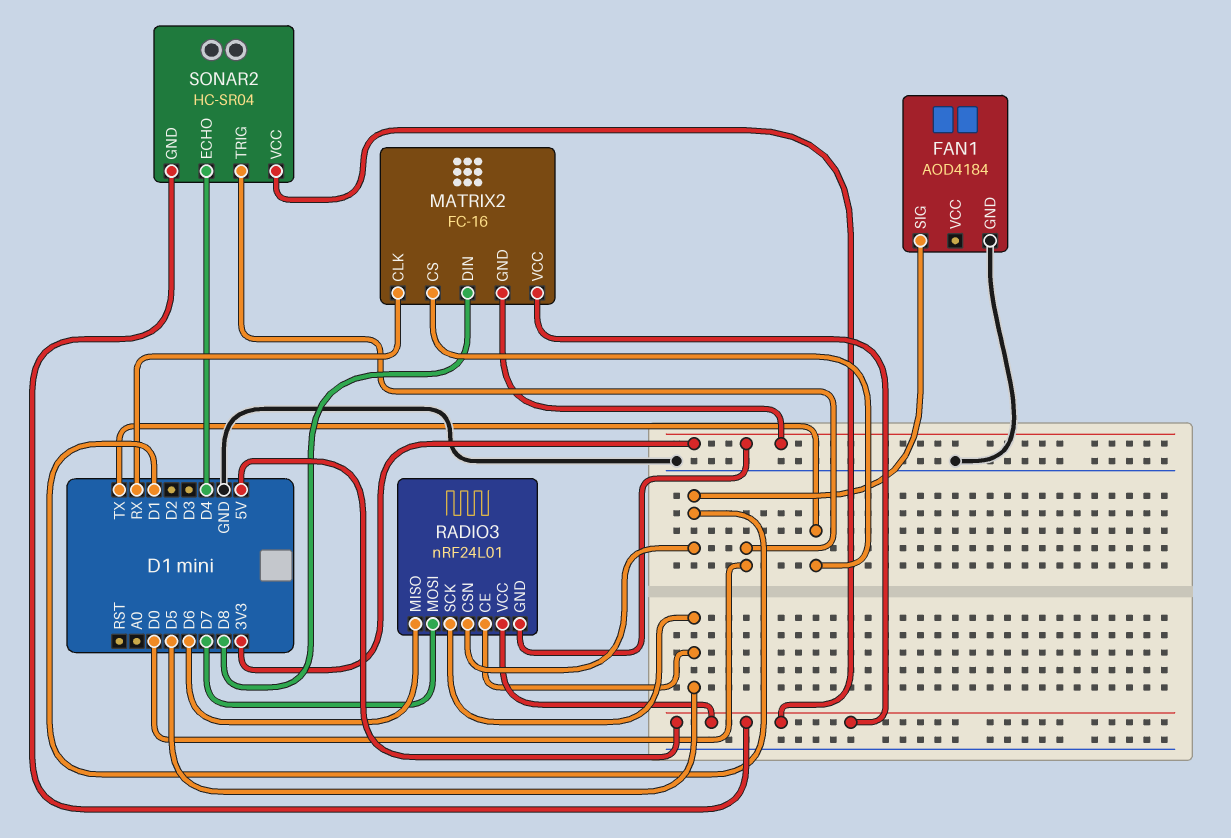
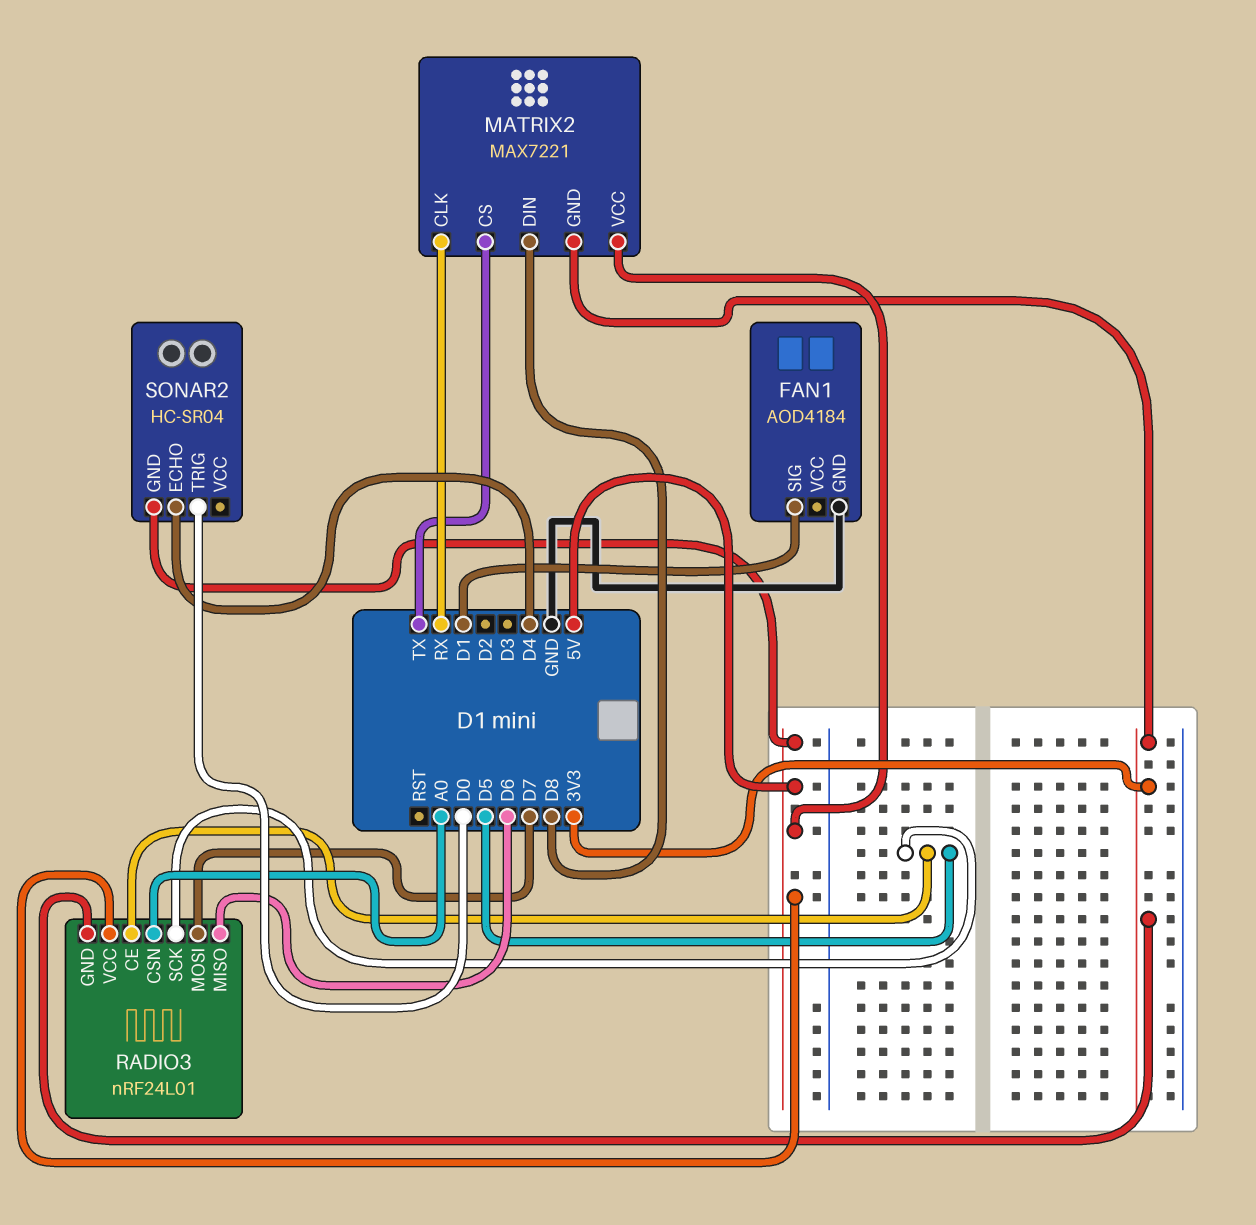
MATRIX2: FC-16 -> MAX7221
RADIO3 pin CSN: D1 -> A0
SONAR2 pin VCC: 5V -> none

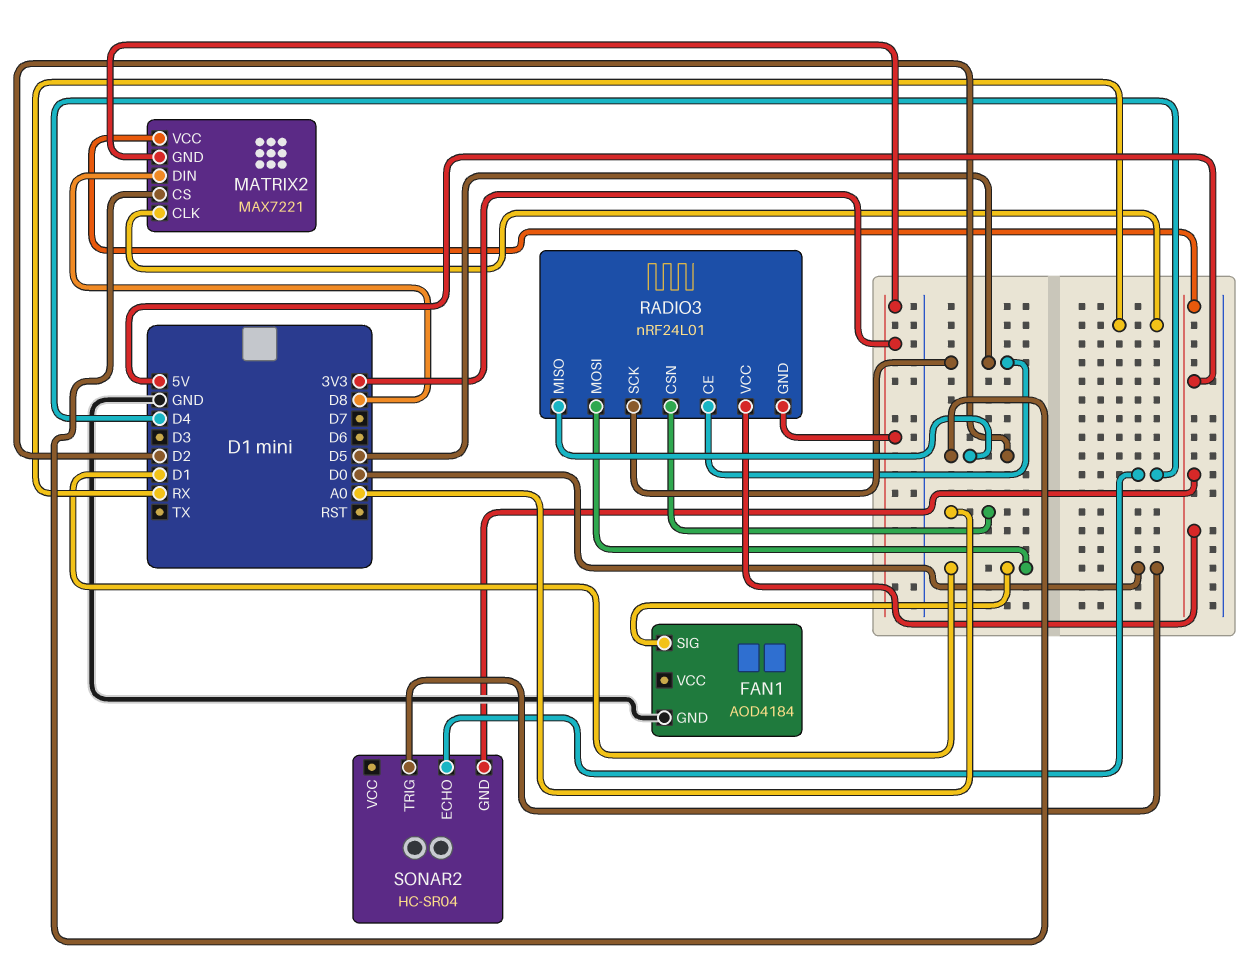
MATRIX2 pin CS: TX -> D2
RADIO3 pin MISO: D6 -> D2
RADIO3 pin MOSI: D7 -> D1

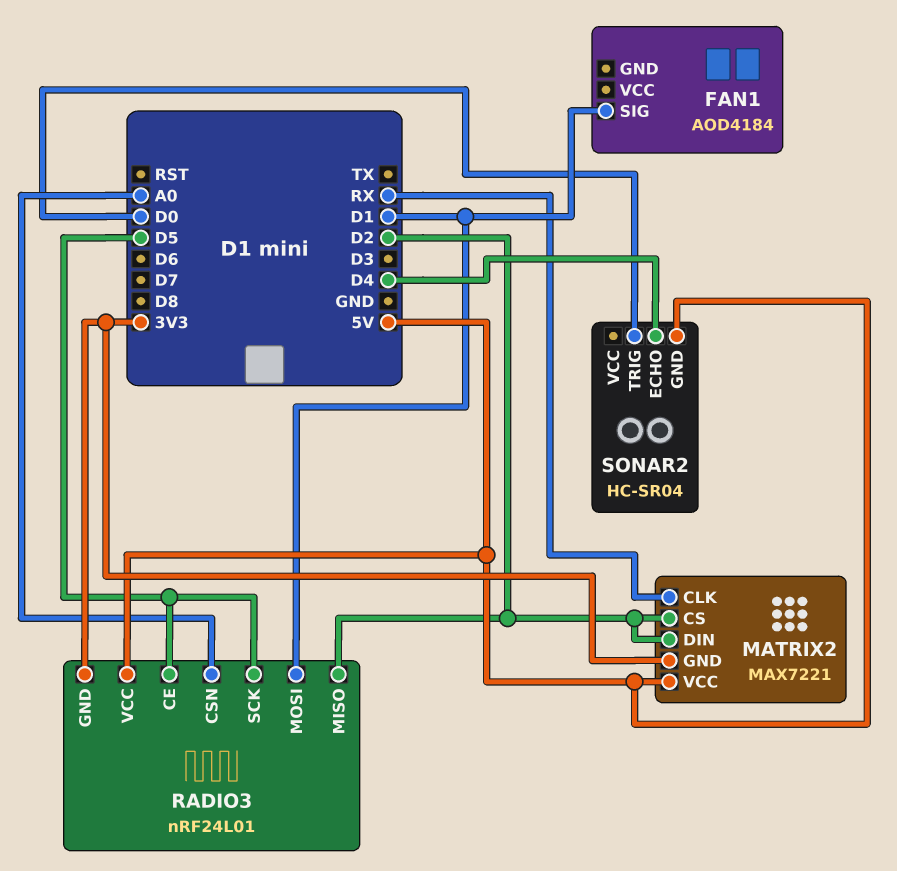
FAN1 pin GND: GND -> none
MATRIX2 pin DIN: D8 -> D2

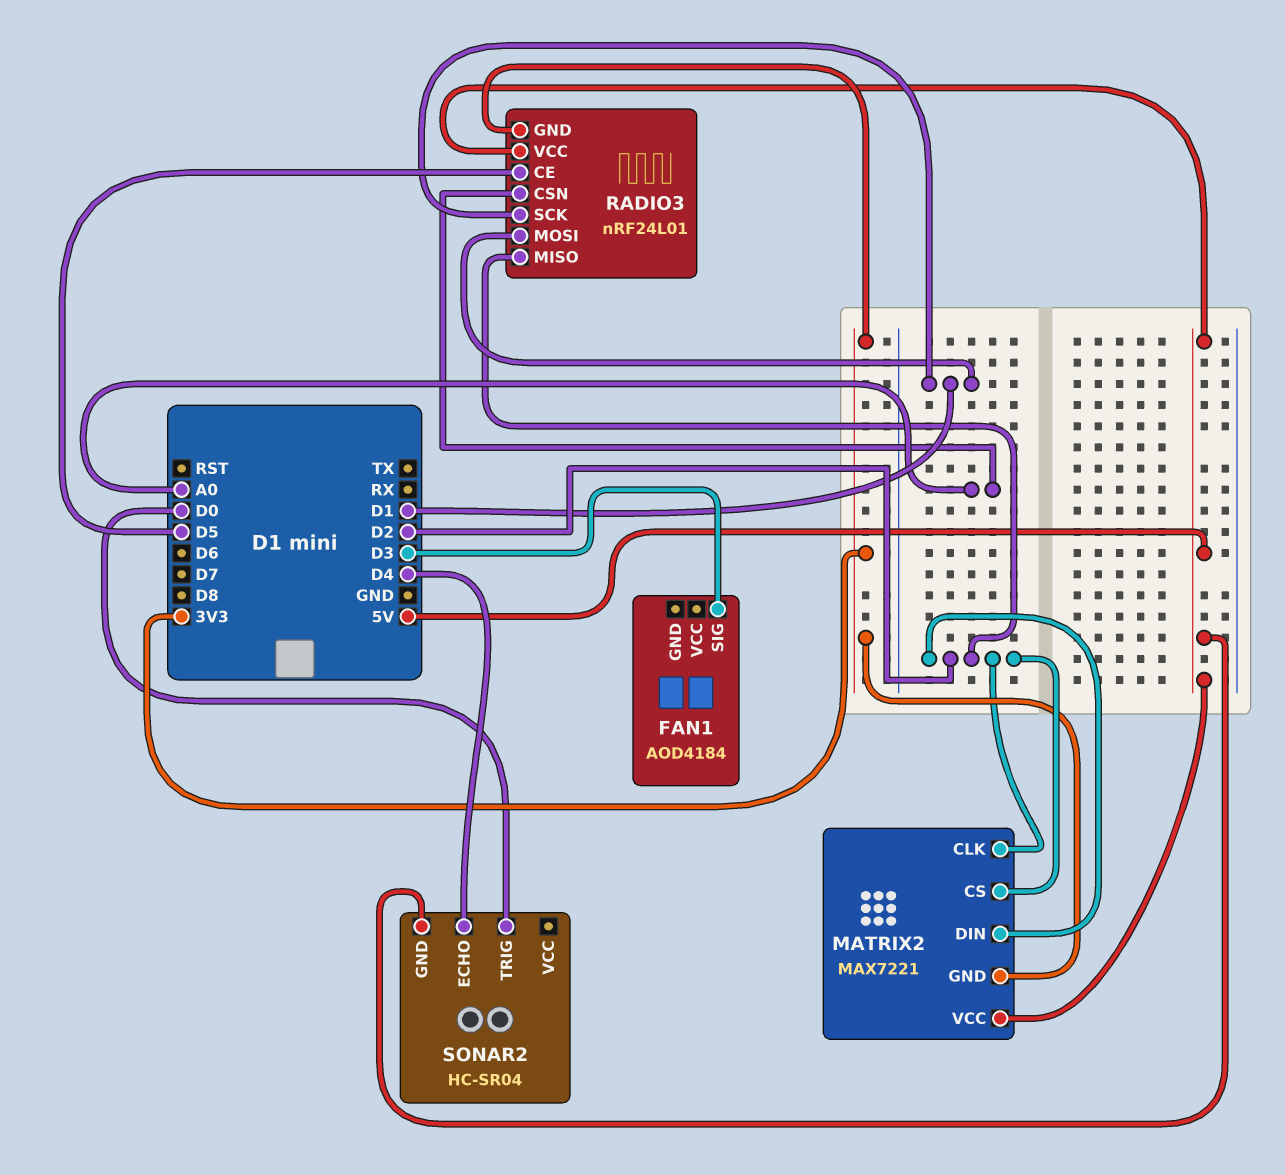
FAN1 pin SIG: D1 -> D3
MATRIX2 pin CLK: RX -> D2
RADIO3 pin SCK: D5 -> D1

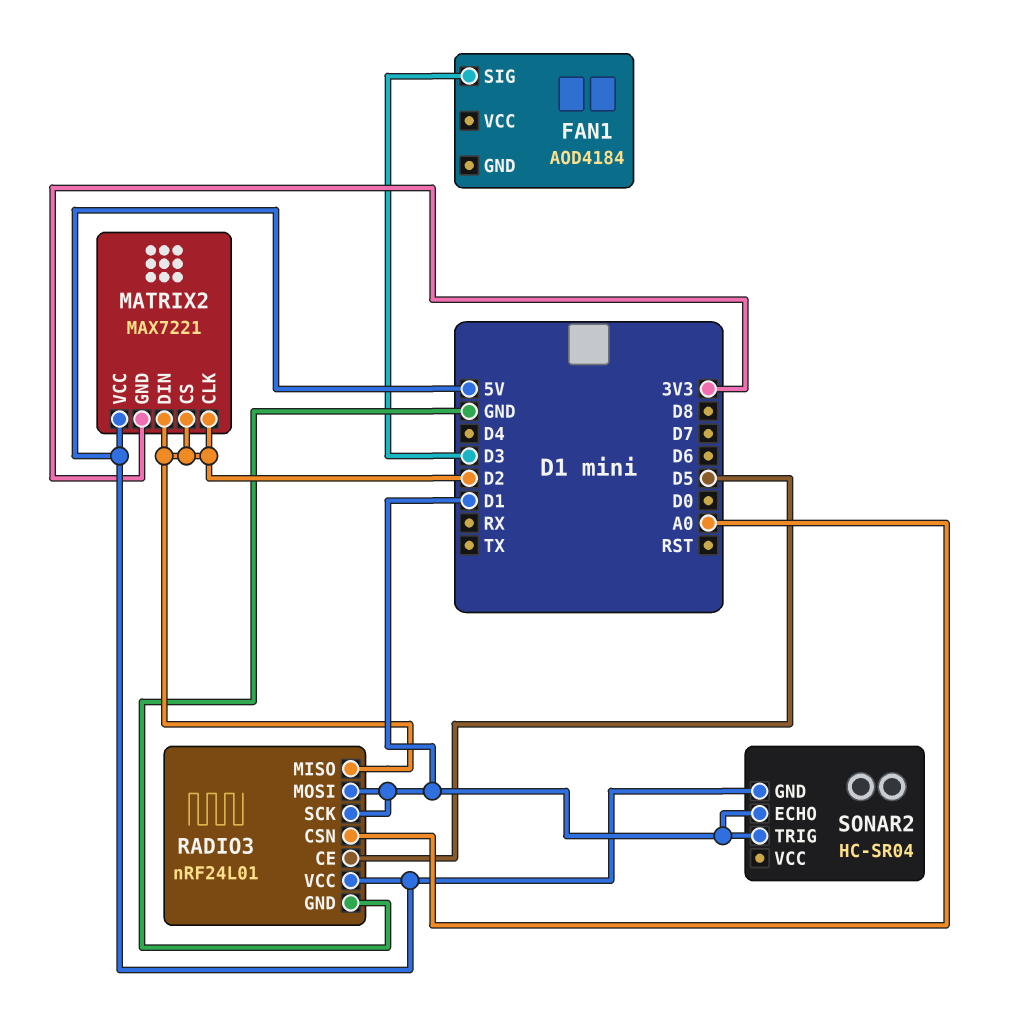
RADIO3 pin GND: 3V3 -> GND
SONAR2 pin ECHO: D4 -> D1
SONAR2 pin TRIG: D0 -> D1

